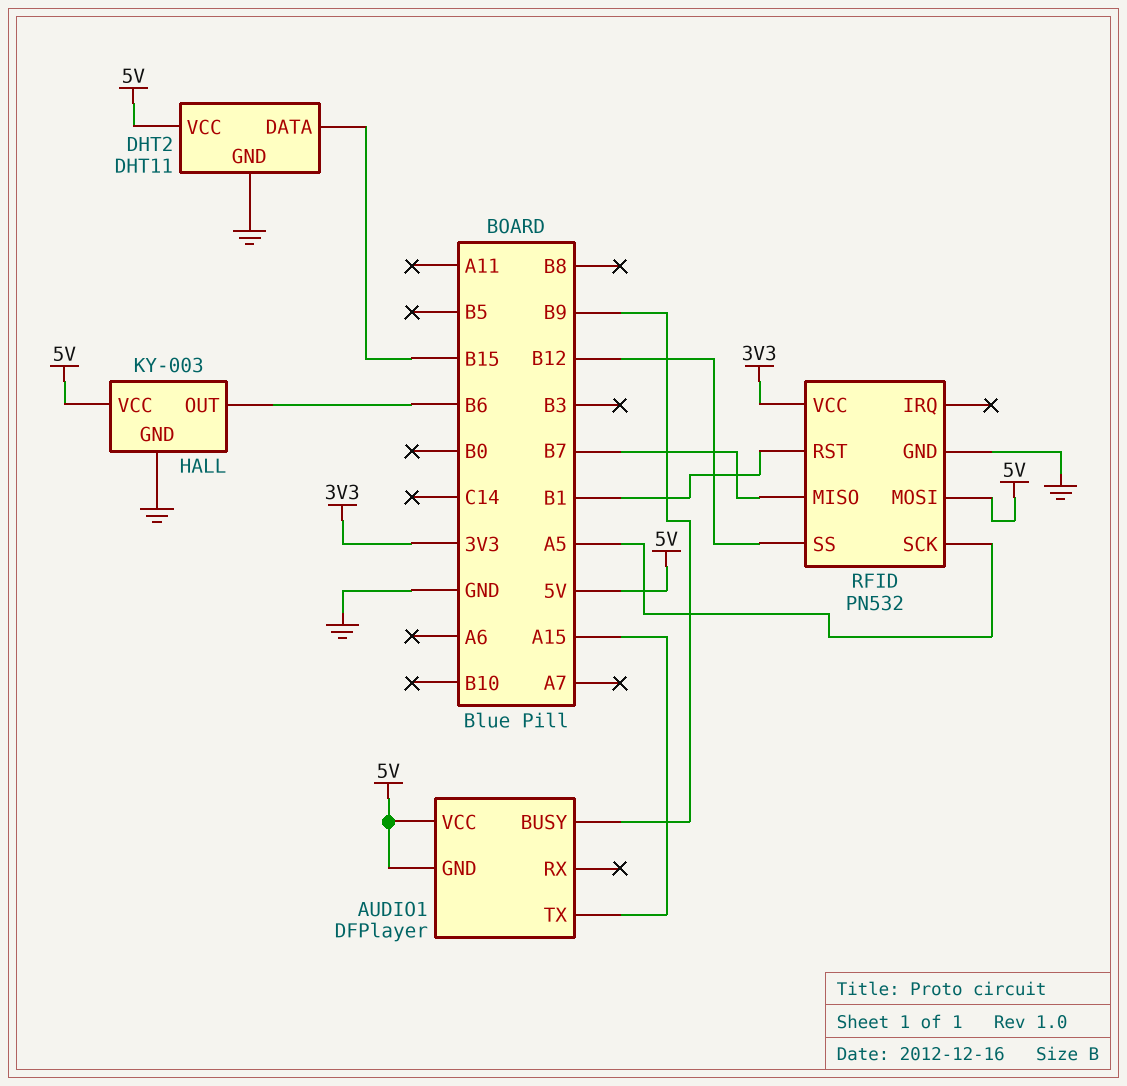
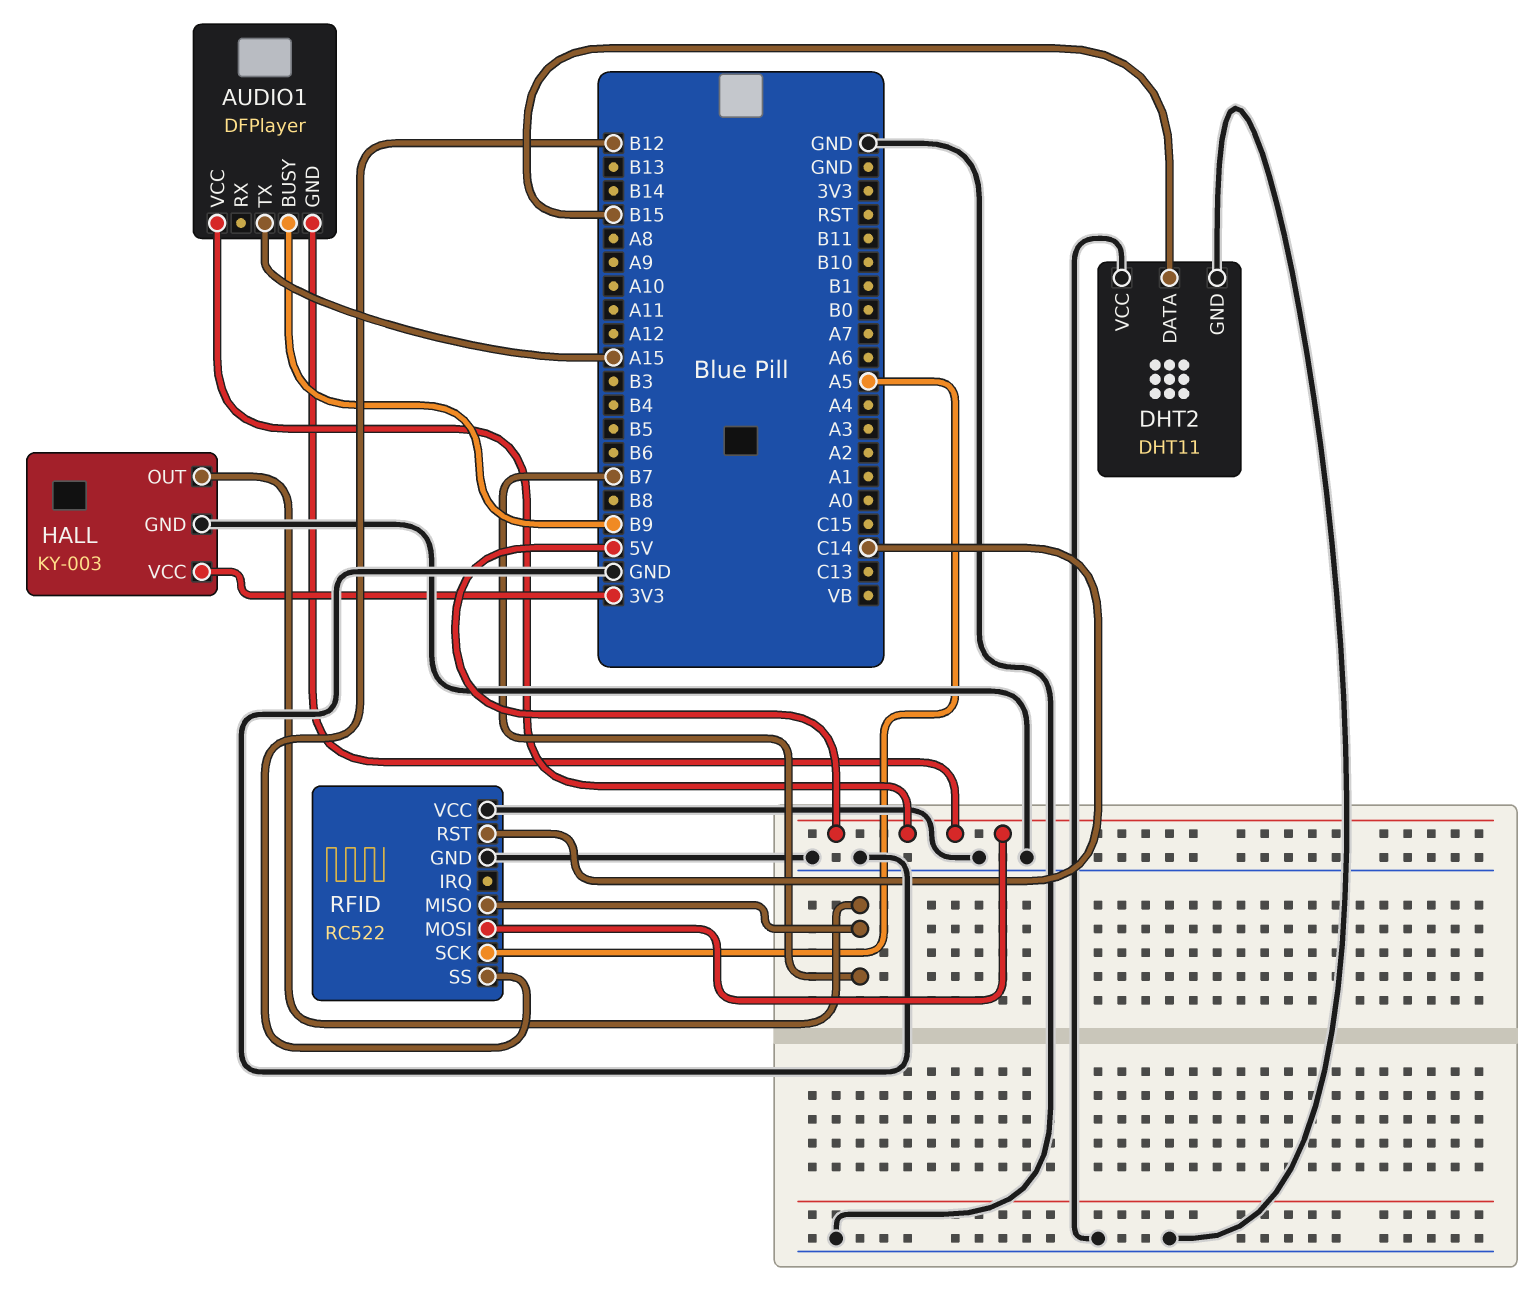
DHT2 pin VCC: 5V -> GND
HALL pin OUT: B6 -> B7
HALL pin VCC: 5V -> 3V3
RFID: PN532 -> RC522
RFID pin RST: B1 -> C14
RFID pin VCC: 3V3 -> GND

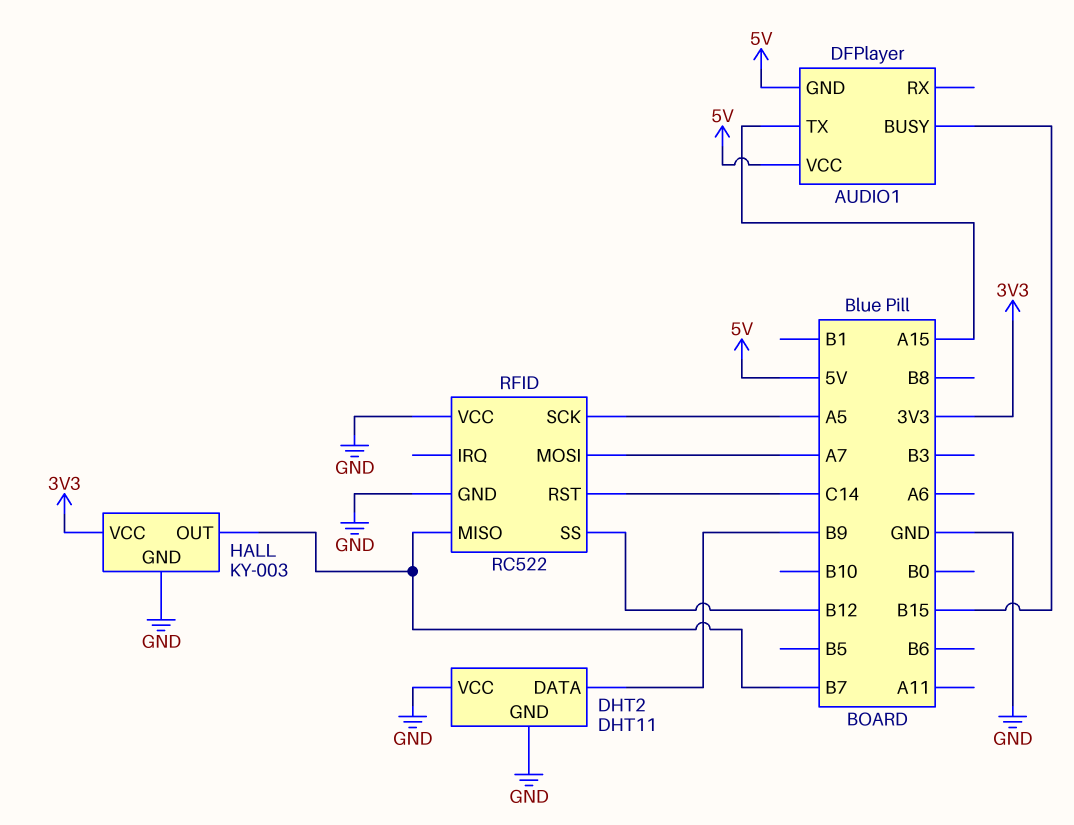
AUDIO1 pin BUSY: B9 -> B15
DHT2 pin DATA: B15 -> B9
RFID pin MOSI: 5V -> A7

